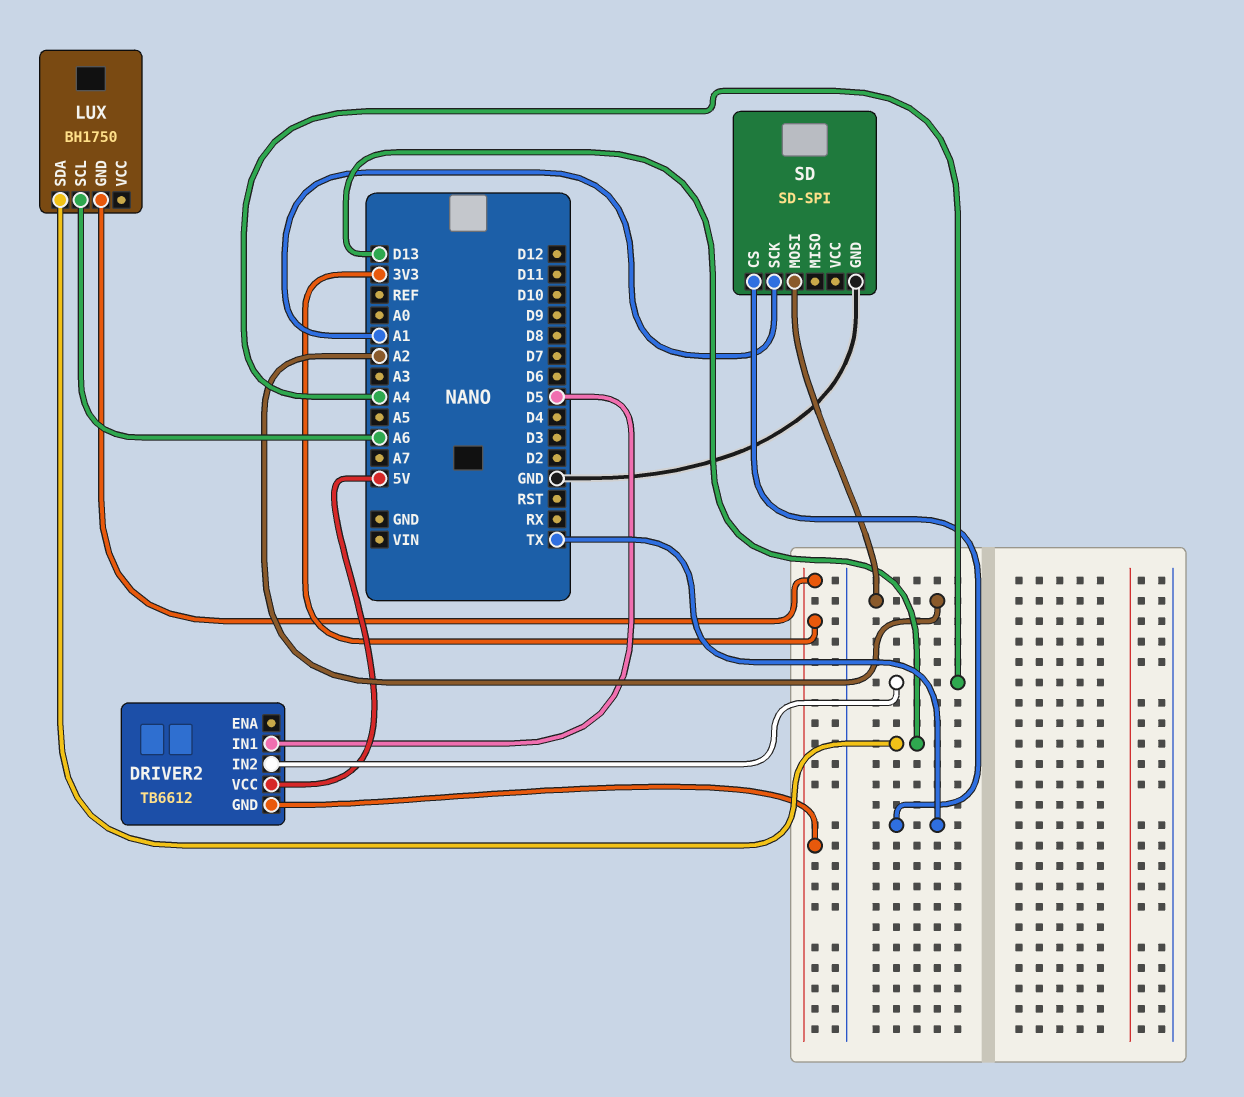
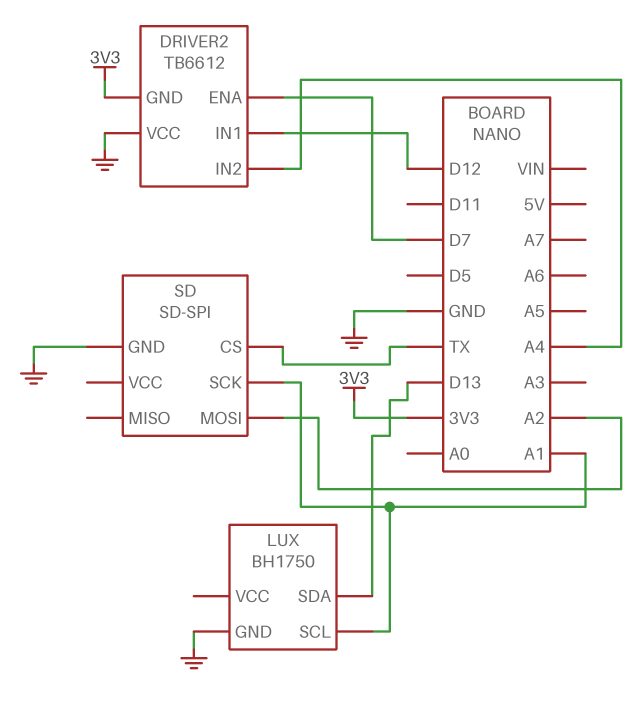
DRIVER2 pin ENA: none -> D7
DRIVER2 pin IN1: D5 -> D12
DRIVER2 pin VCC: 5V -> GND
LUX pin GND: 3V3 -> GND
LUX pin SCL: A6 -> A1

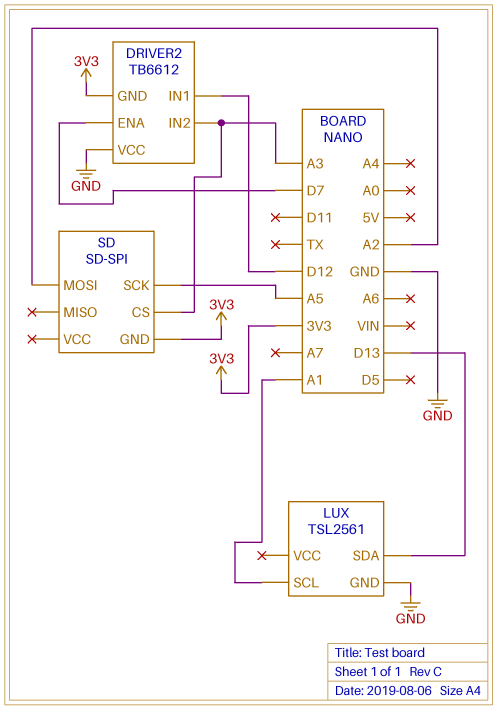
DRIVER2 pin IN2: A4 -> A3
LUX: BH1750 -> TSL2561
SD pin CS: TX -> A3
SD pin GND: GND -> 3V3
SD pin SCK: A1 -> A5

